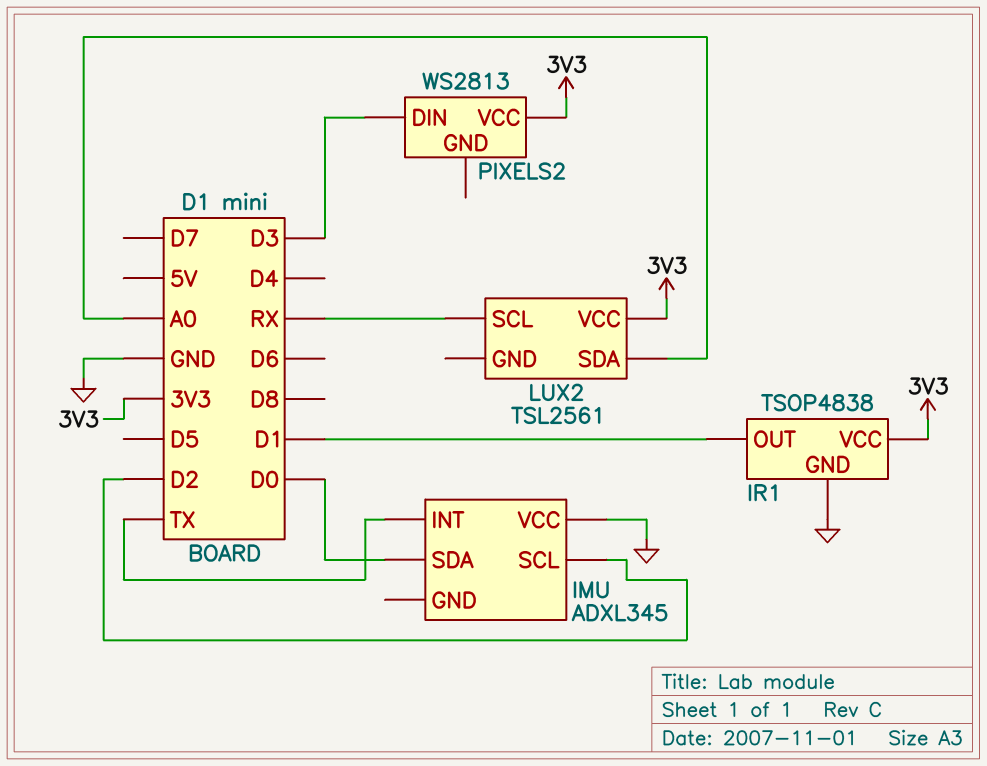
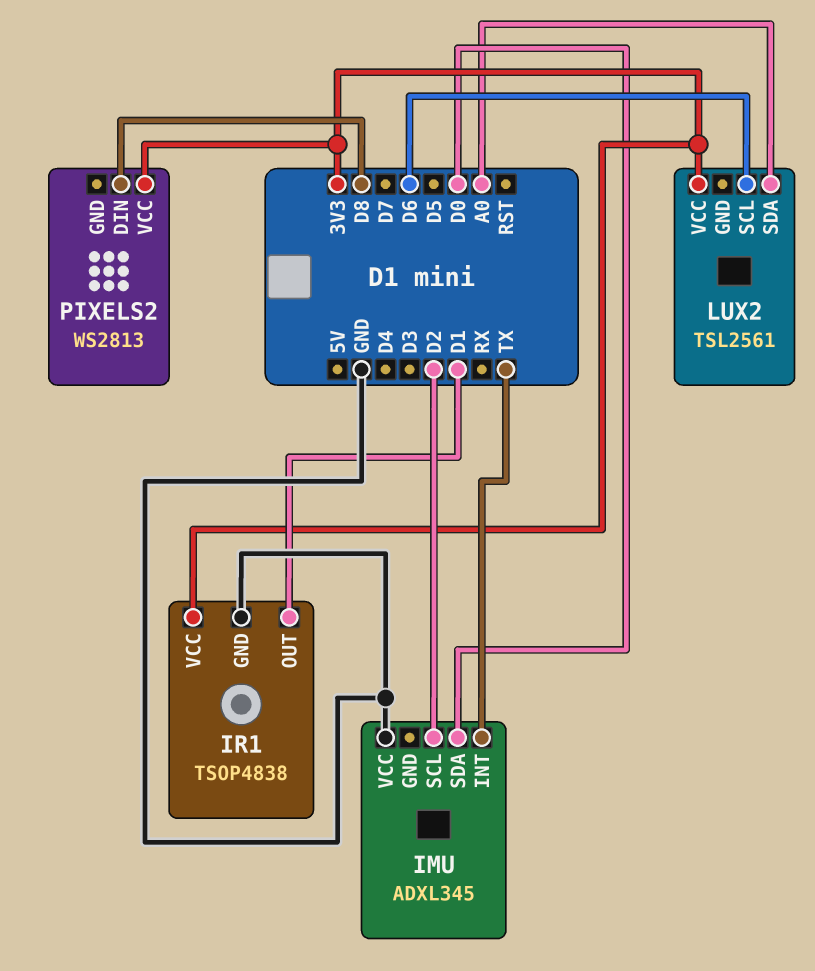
LUX2 pin SCL: RX -> D6
PIXELS2 pin DIN: D3 -> D8

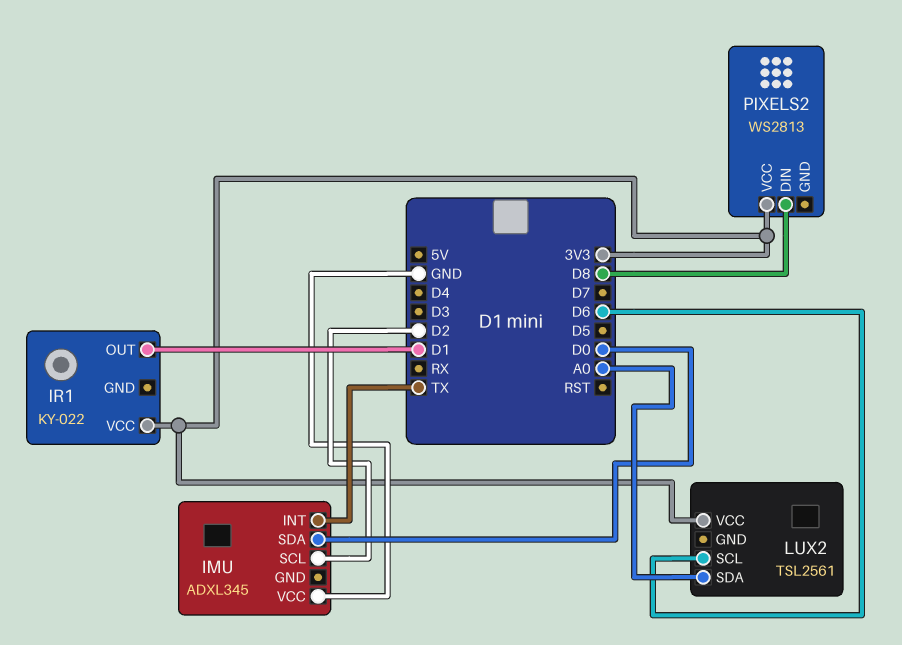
IR1: TSOP4838 -> KY-022
IR1 pin GND: GND -> none

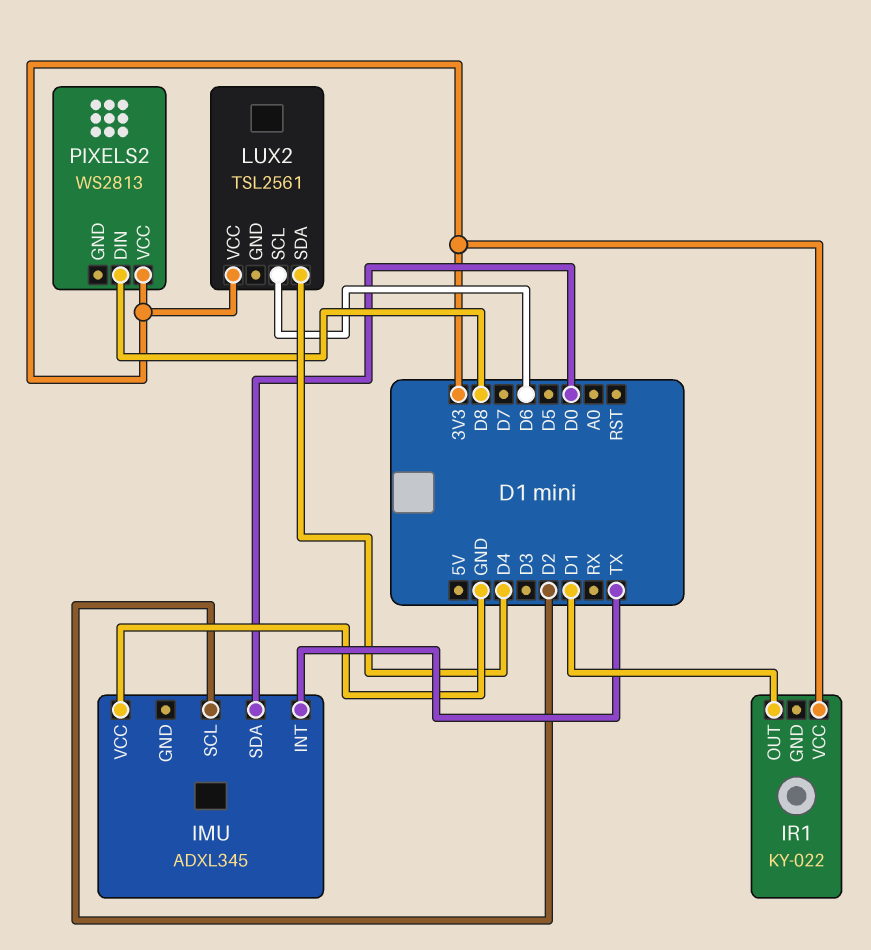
LUX2 pin SDA: A0 -> D4

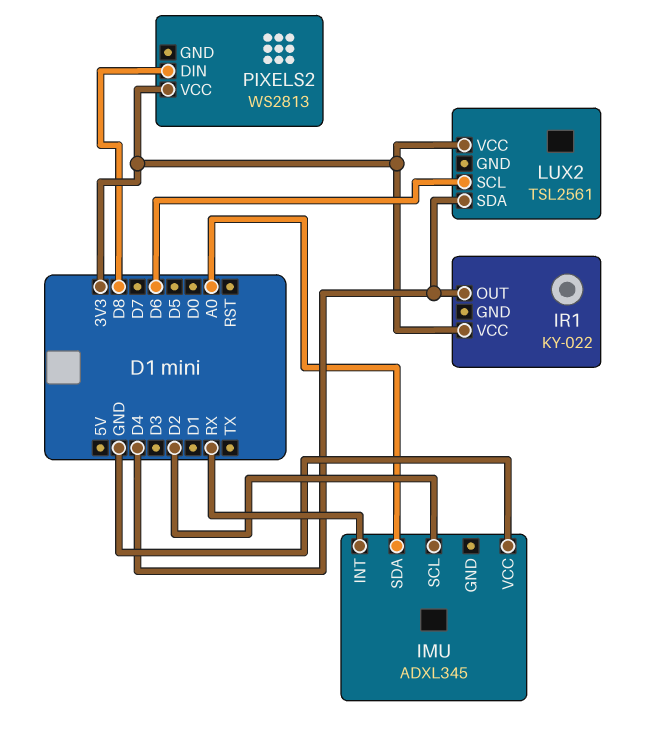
IMU pin INT: TX -> RX
IMU pin SDA: D0 -> A0
IR1 pin OUT: D1 -> D4

